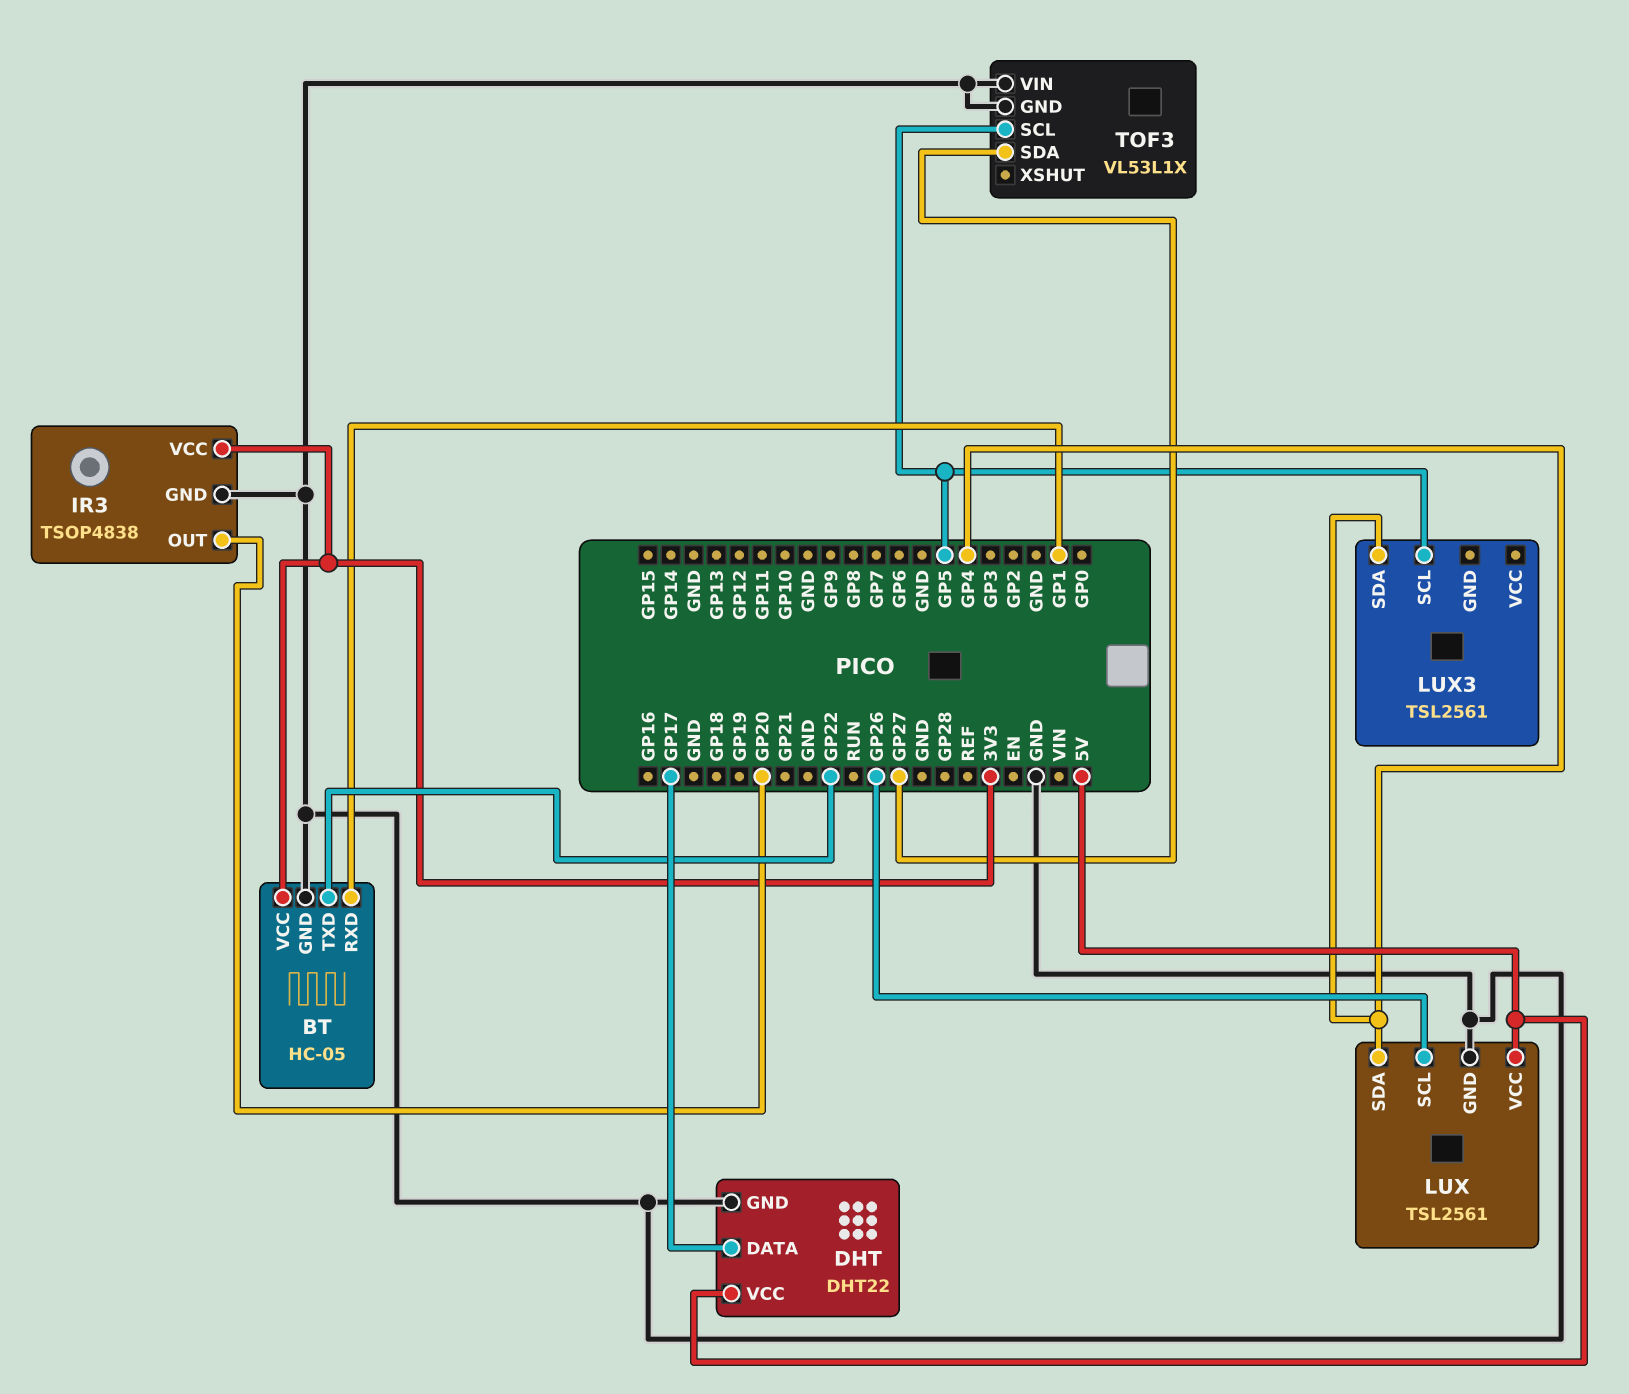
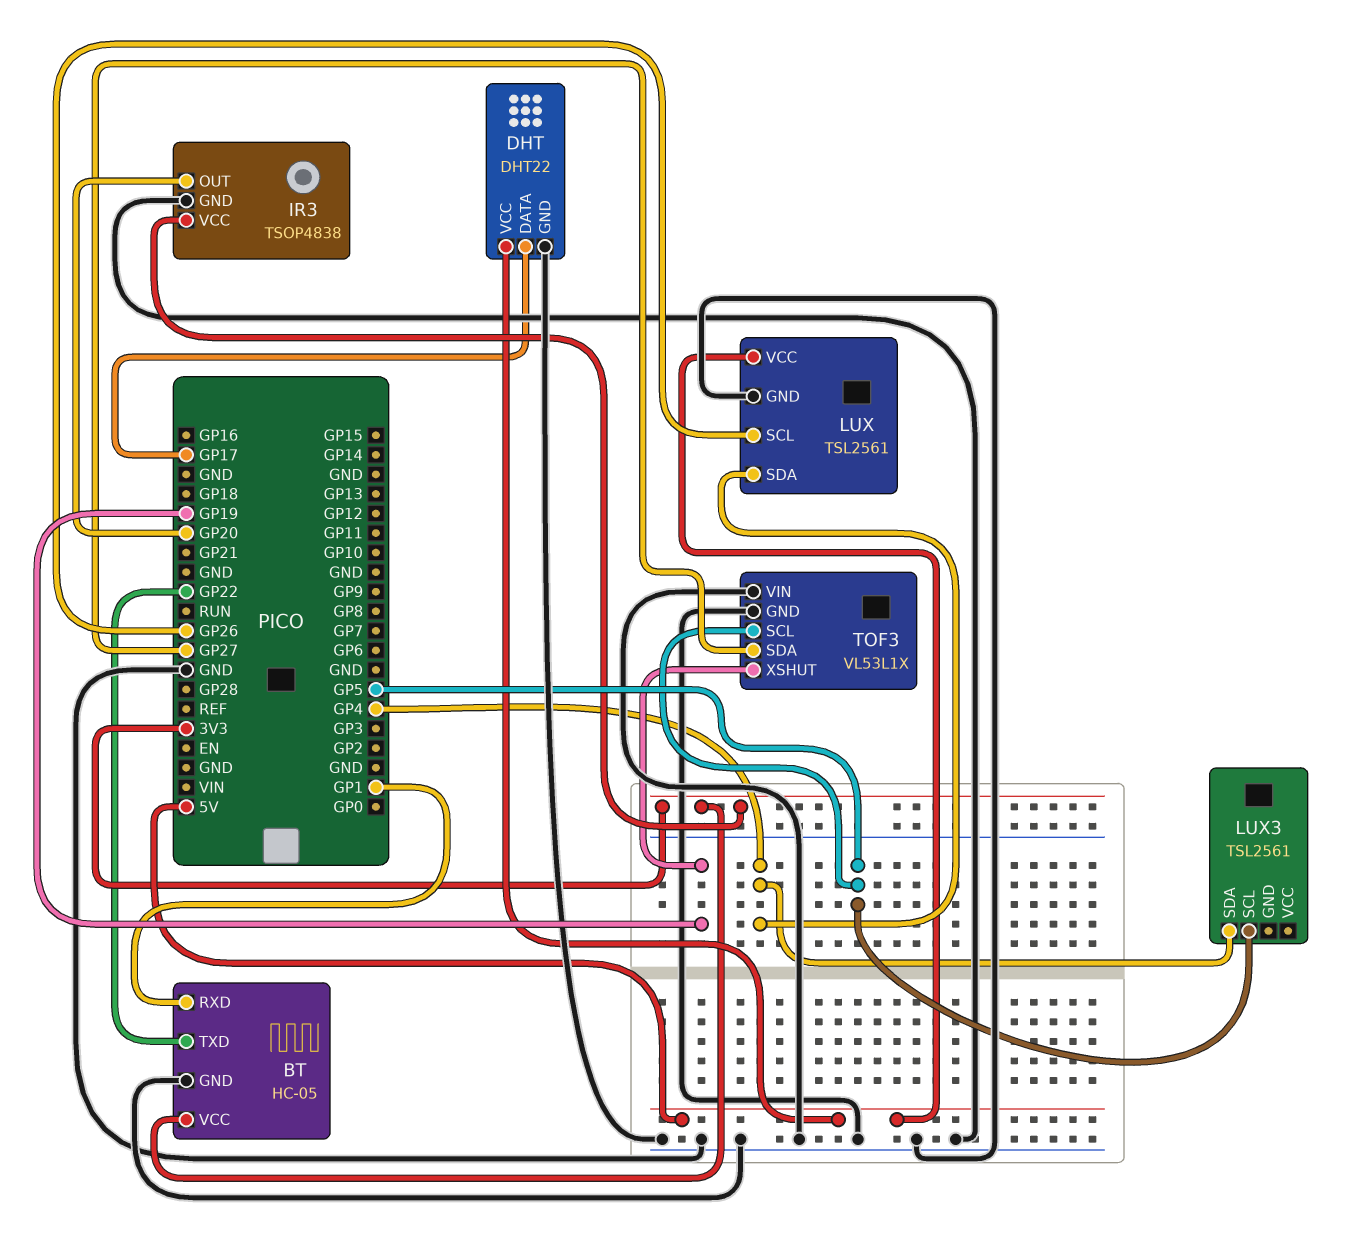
TOF3 pin XSHUT: none -> GP19

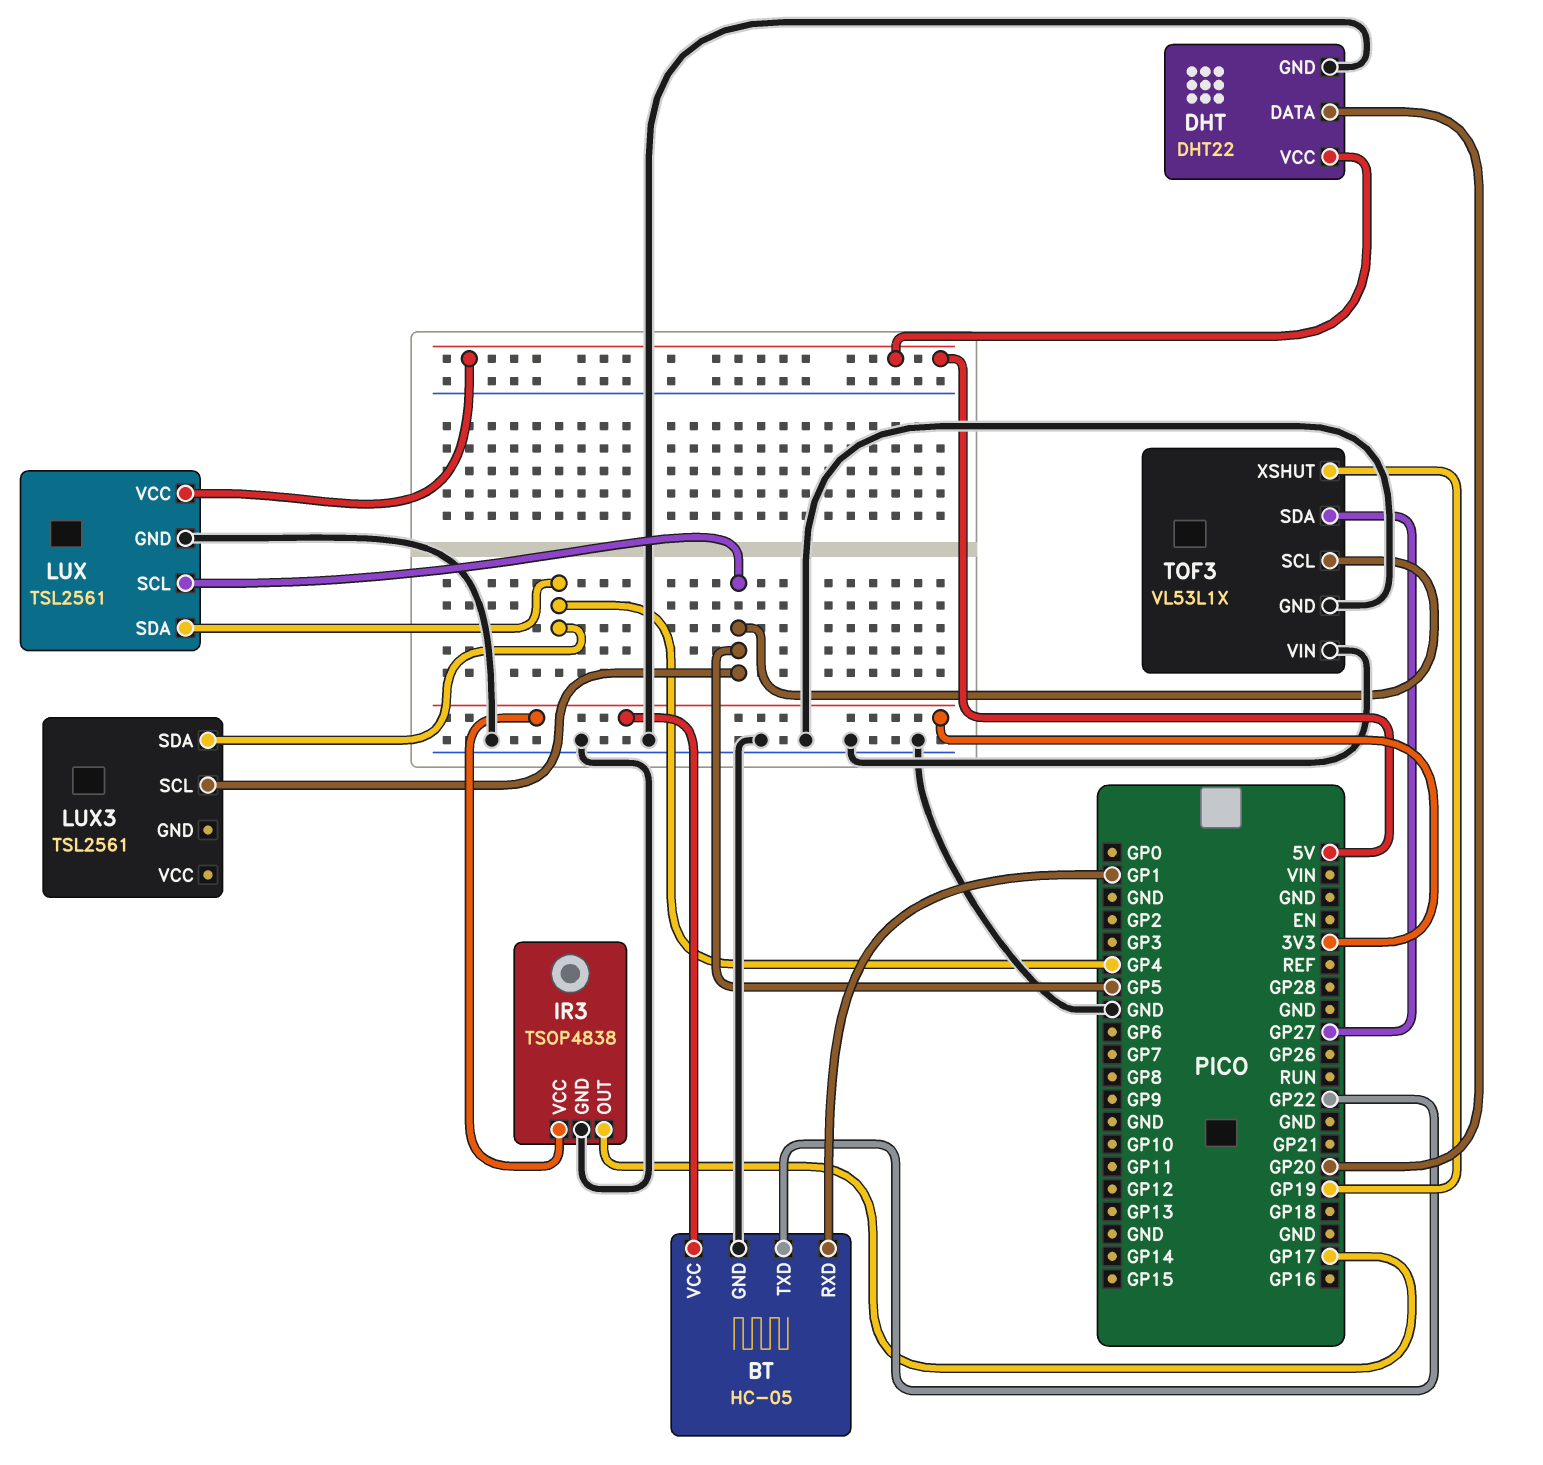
DHT pin DATA: GP17 -> GP20
IR3 pin OUT: GP20 -> GP17
LUX pin SCL: GP26 -> GP5

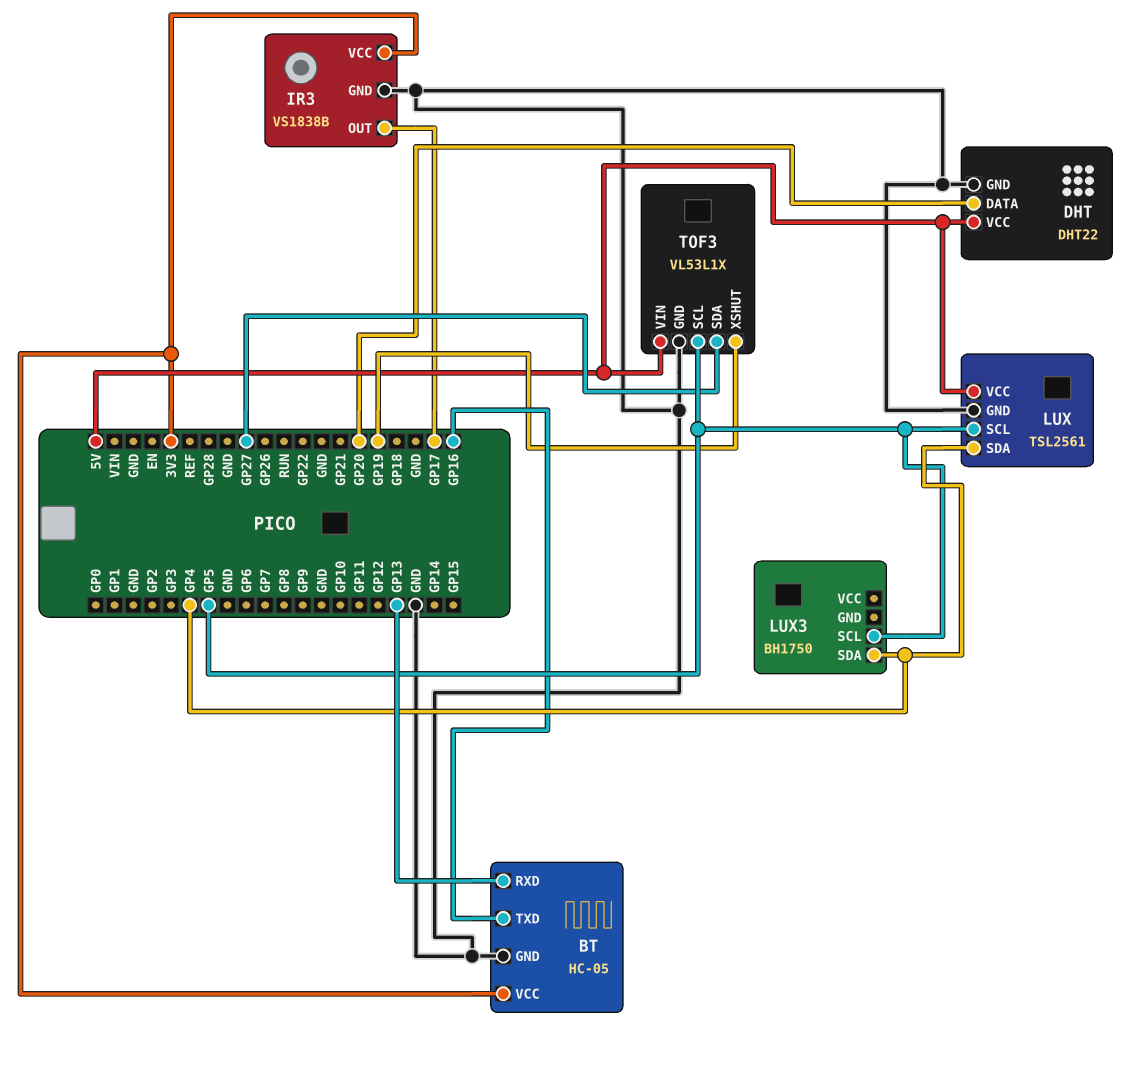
BT pin RXD: GP1 -> GP13
BT pin TXD: GP22 -> GP16
IR3: TSOP4838 -> VS1838B
LUX3: TSL2561 -> BH1750
TOF3 pin VIN: GND -> 5V

